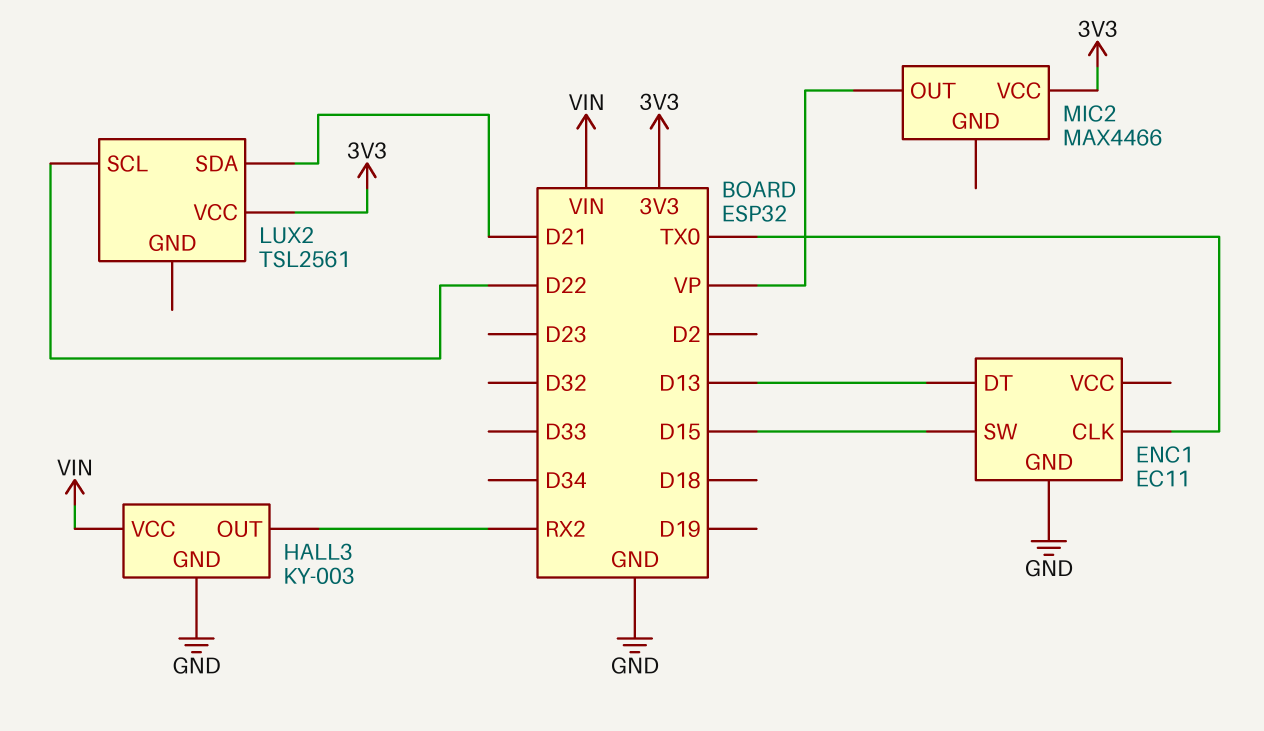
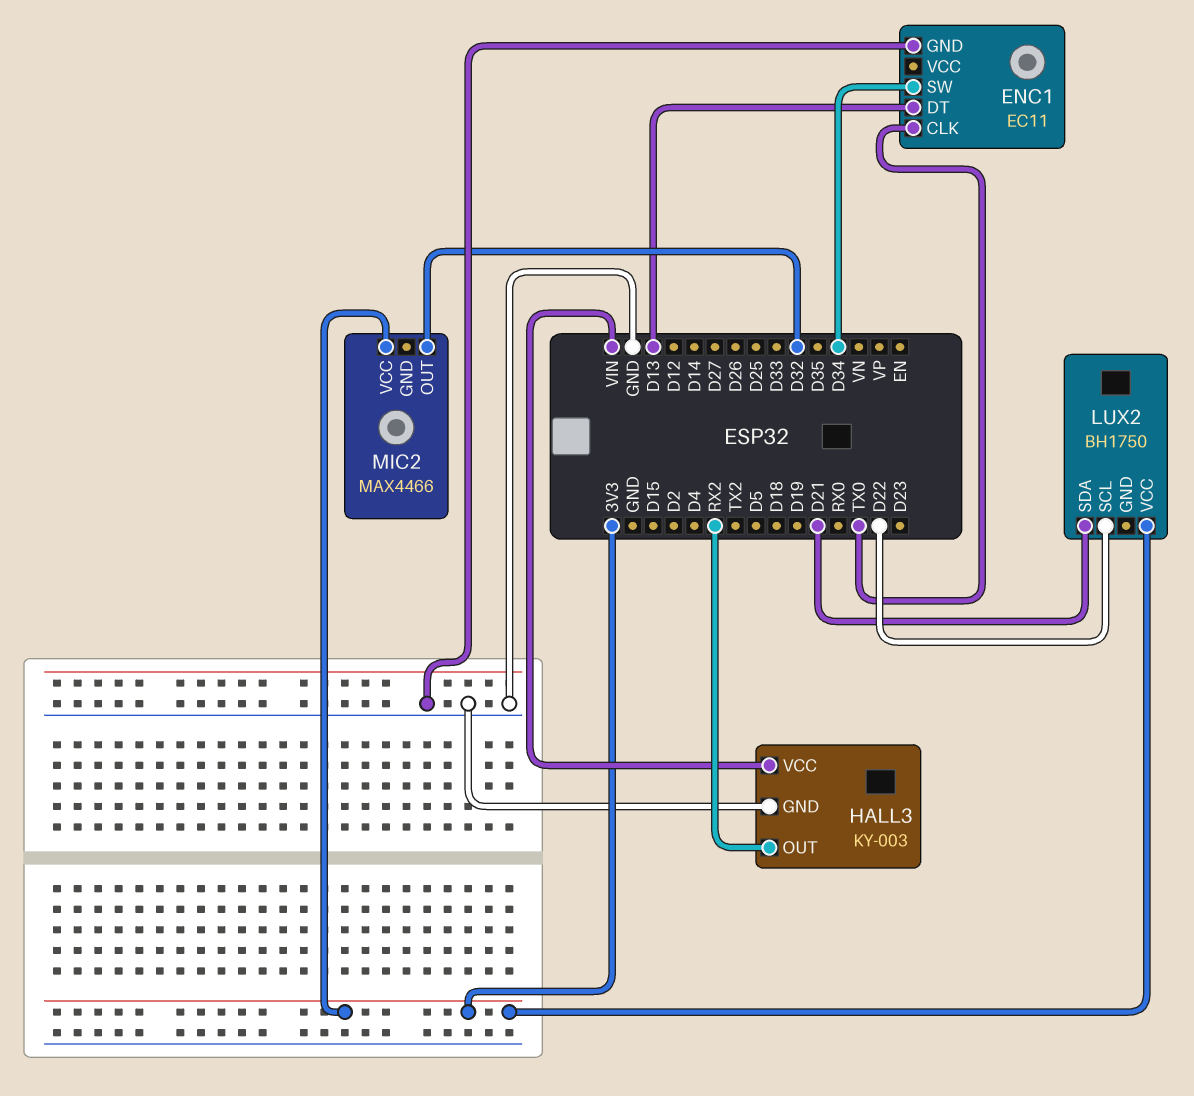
ENC1 pin SW: D15 -> D34
LUX2: TSL2561 -> BH1750
MIC2 pin OUT: VP -> D32

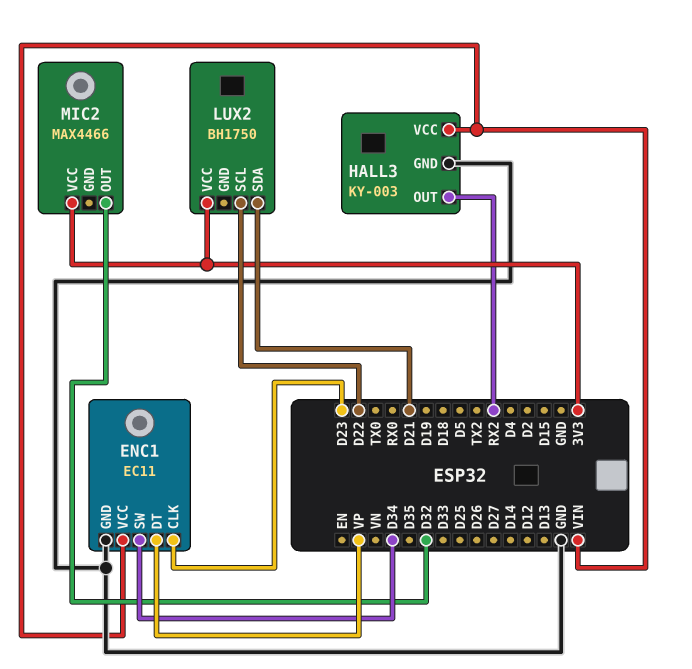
ENC1 pin CLK: TX0 -> D23
ENC1 pin DT: D13 -> VP
ENC1 pin VCC: none -> VIN

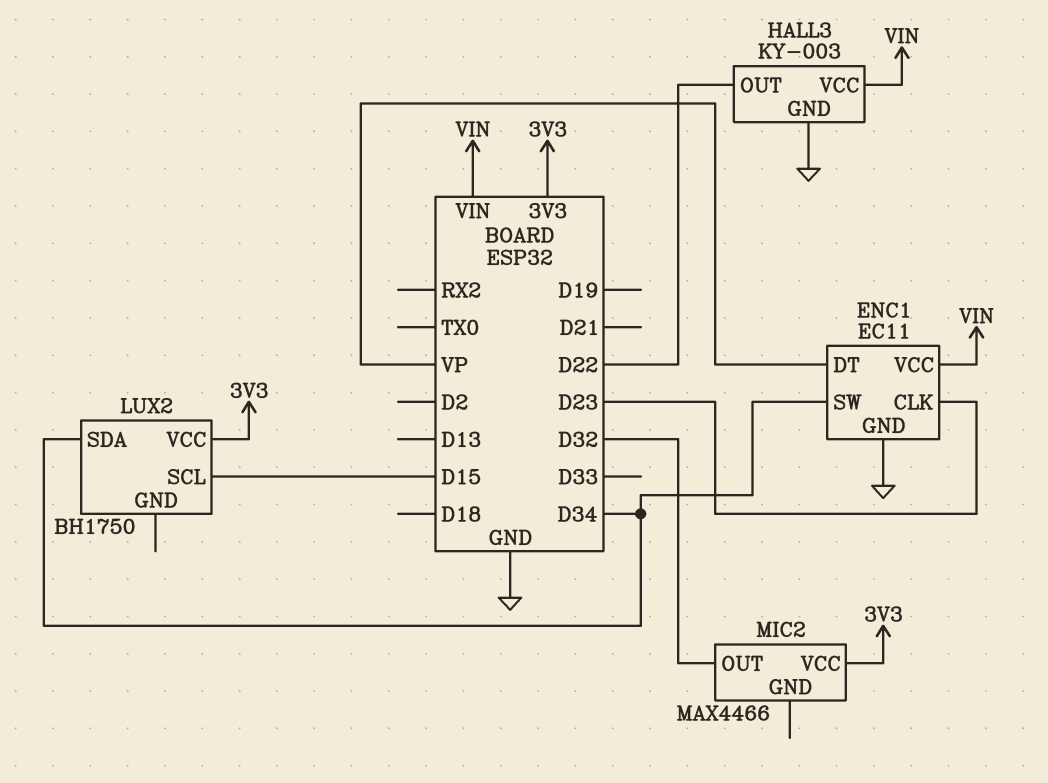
HALL3 pin OUT: RX2 -> D22
LUX2 pin SCL: D22 -> D15
LUX2 pin SDA: D21 -> D34

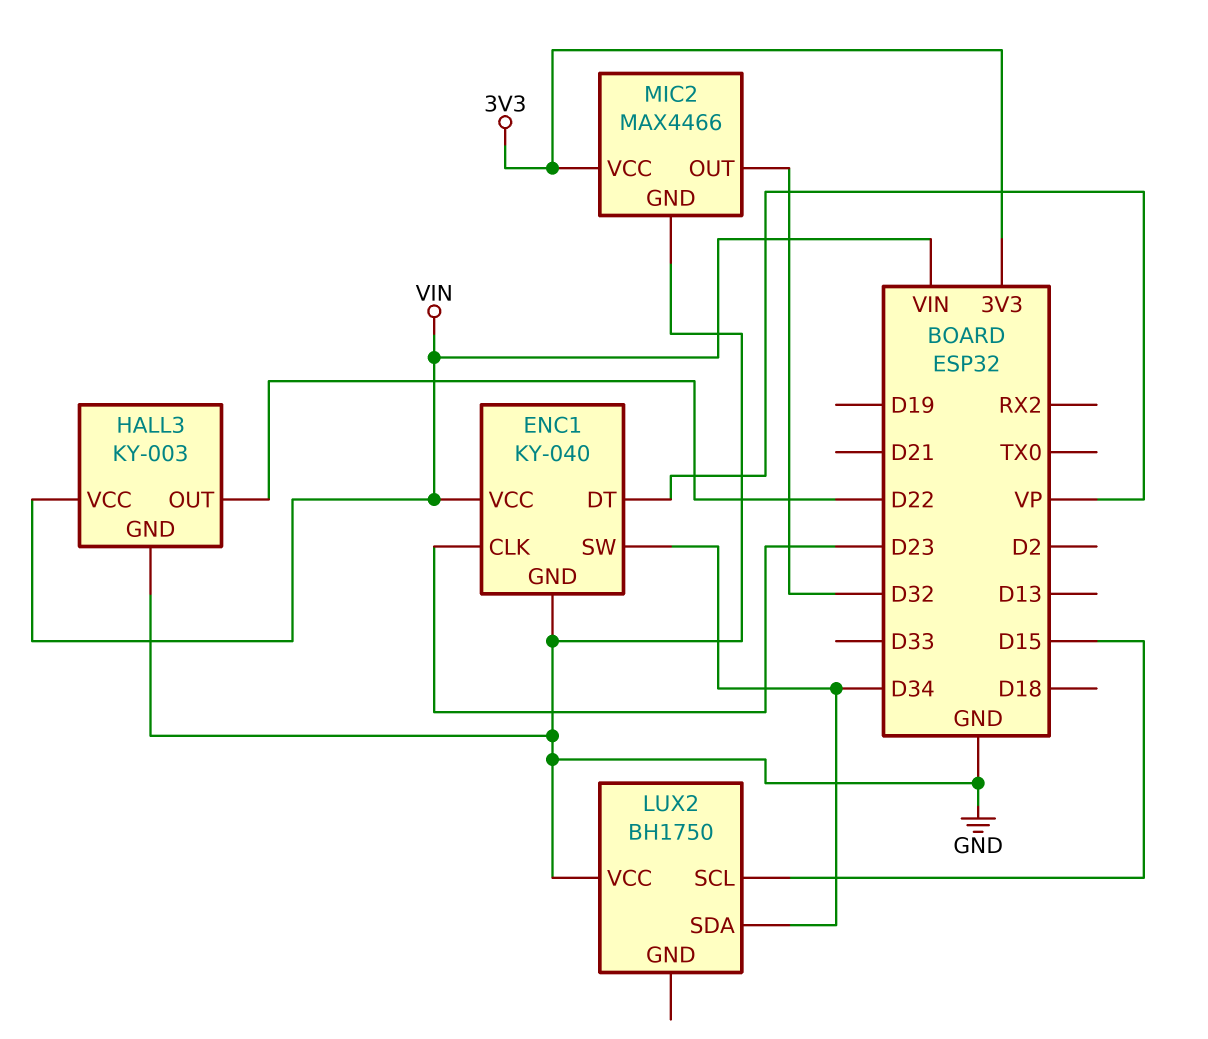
ENC1: EC11 -> KY-040
LUX2 pin VCC: 3V3 -> GND
MIC2 pin GND: none -> GND

